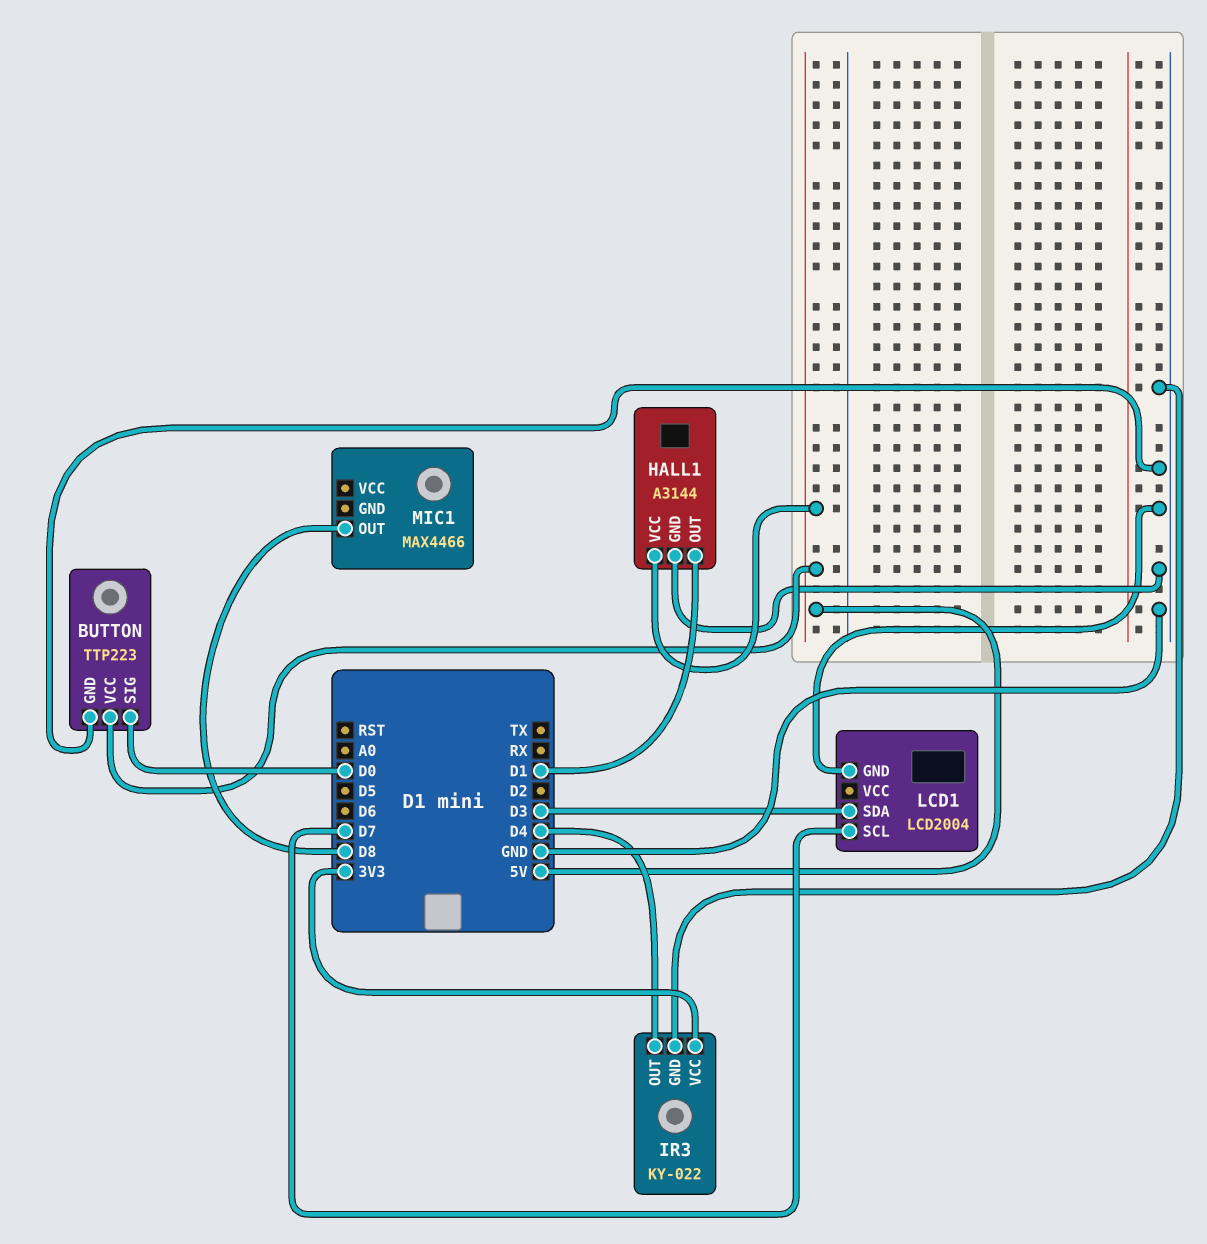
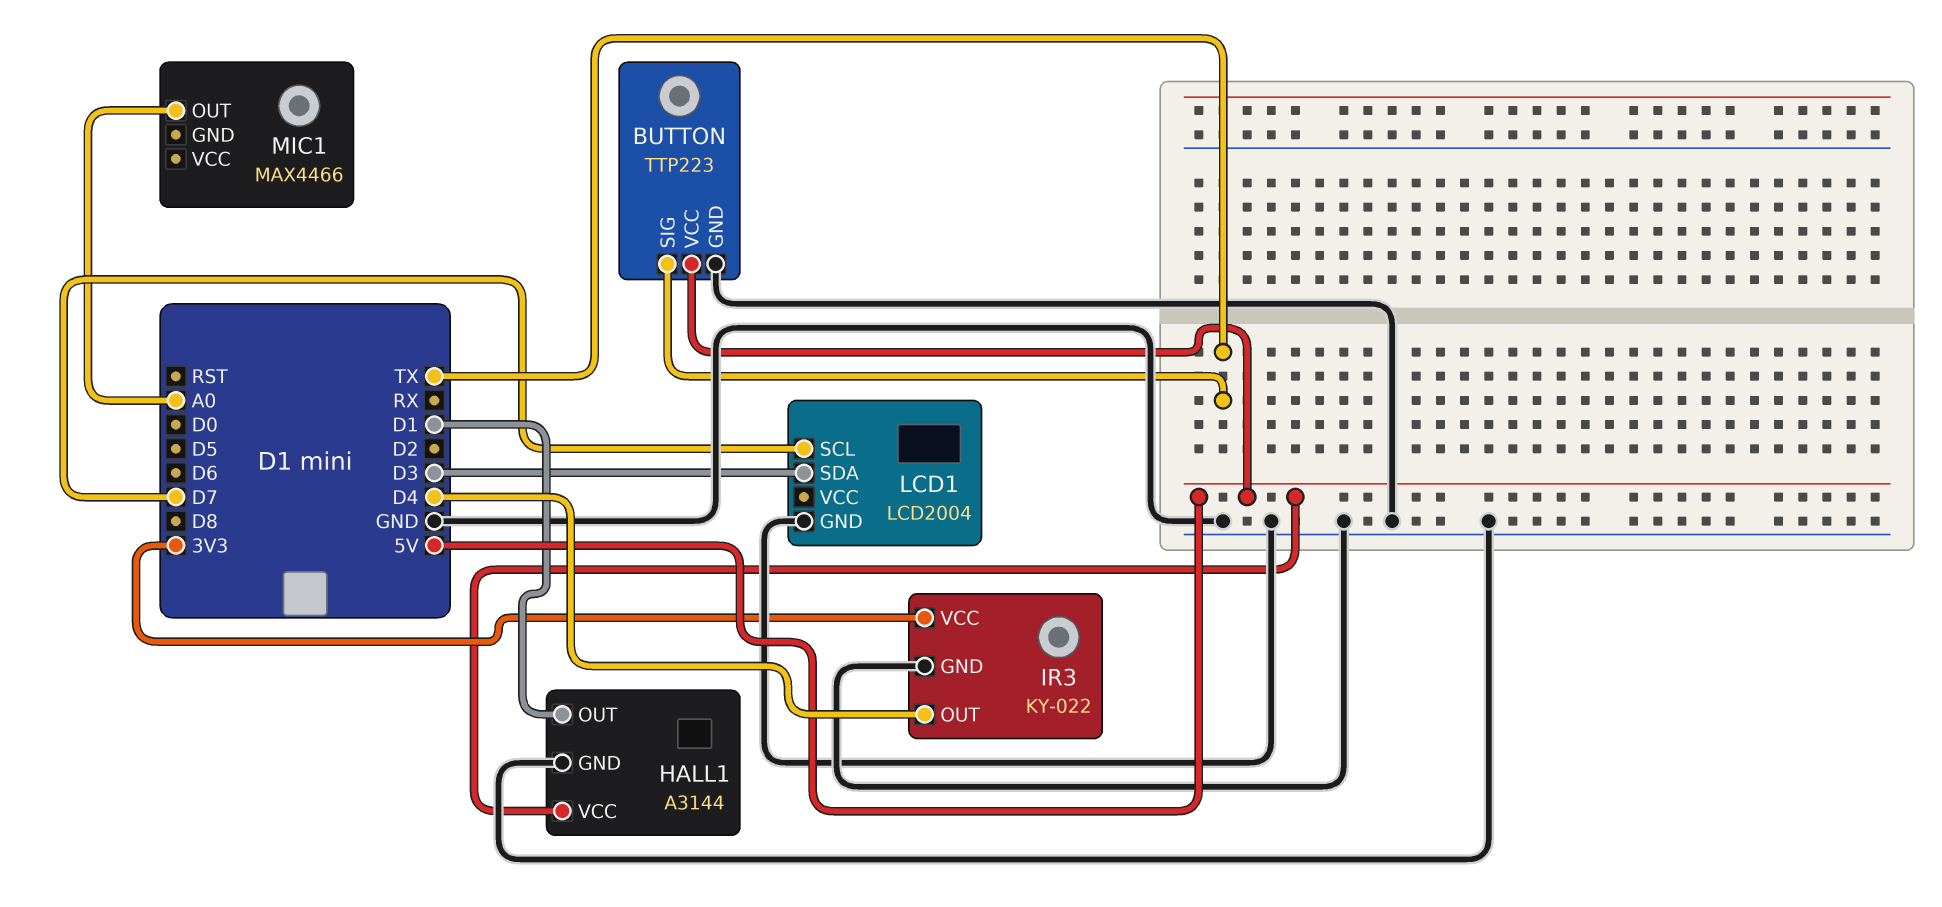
BUTTON pin SIG: D0 -> TX
MIC1 pin OUT: D8 -> A0

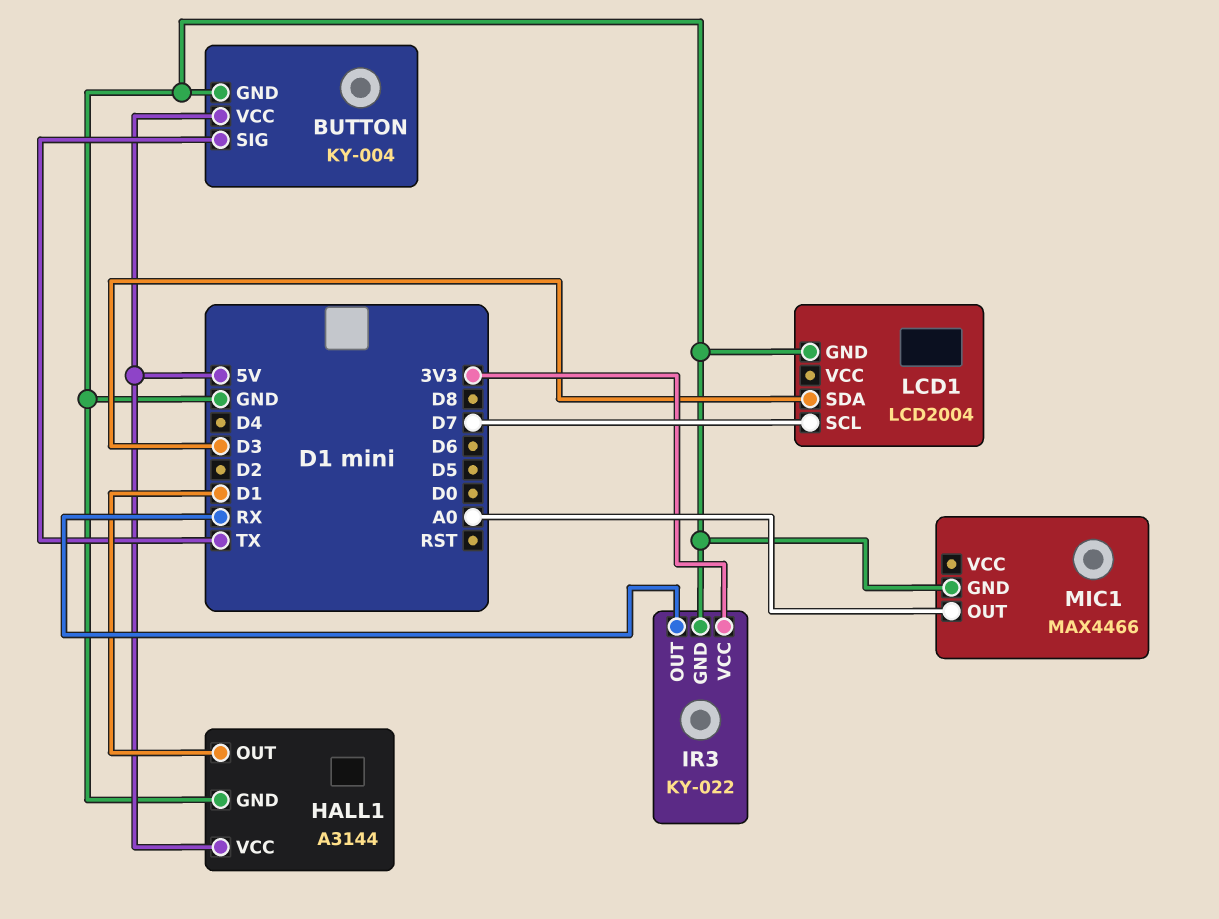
BUTTON: TTP223 -> KY-004
IR3 pin OUT: D4 -> RX
MIC1 pin GND: none -> GND

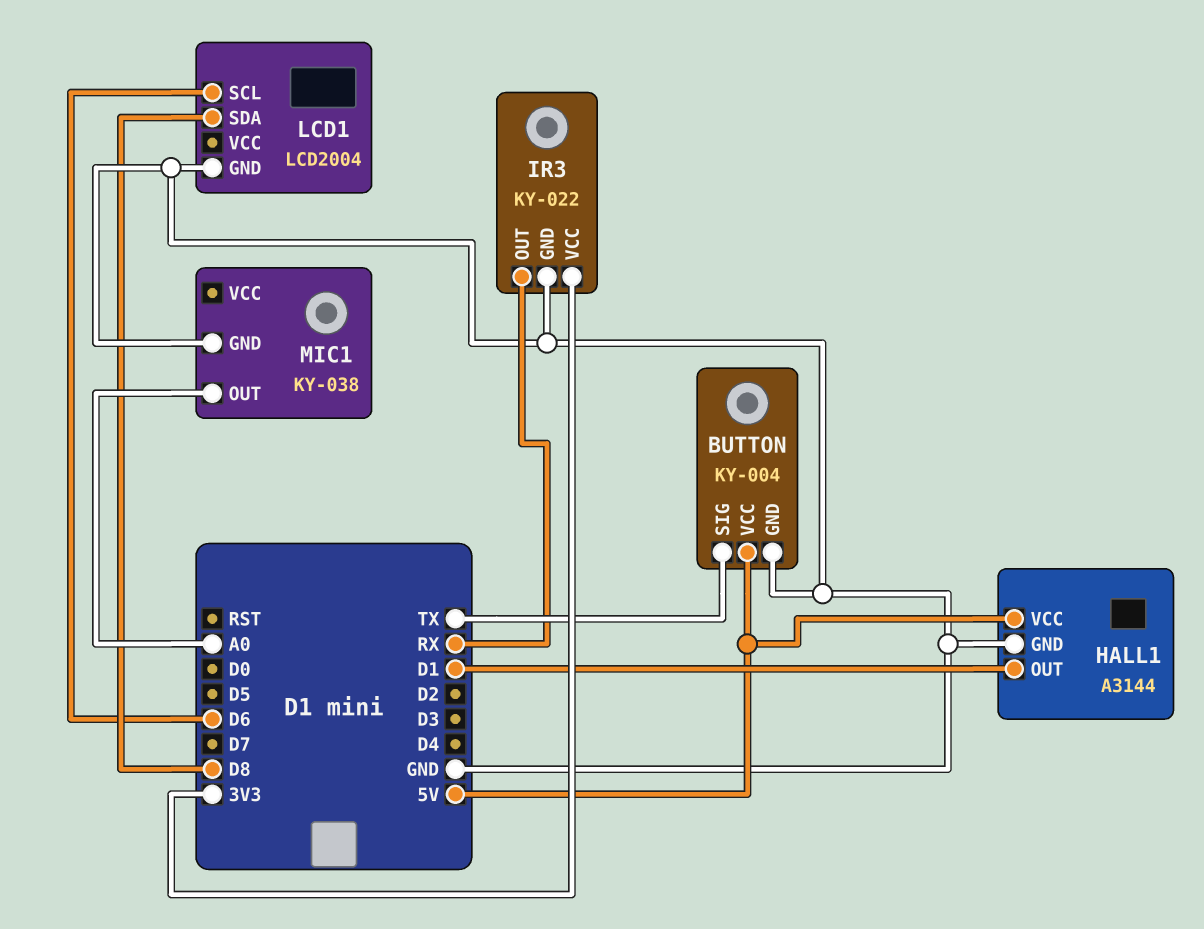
LCD1 pin SCL: D7 -> D6
LCD1 pin SDA: D3 -> D8
MIC1: MAX4466 -> KY-038

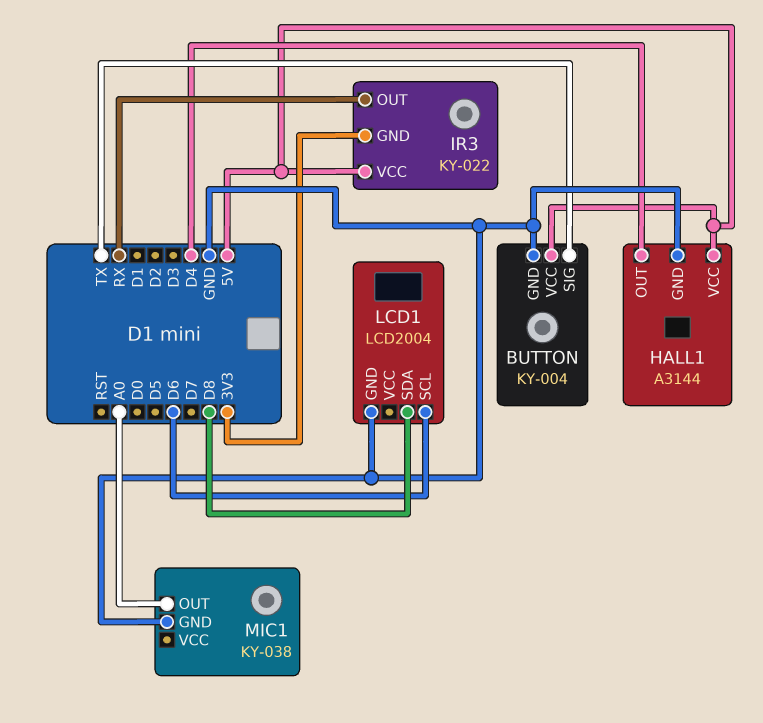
HALL1 pin OUT: D1 -> D4
IR3 pin GND: GND -> 3V3
IR3 pin VCC: 3V3 -> 5V

